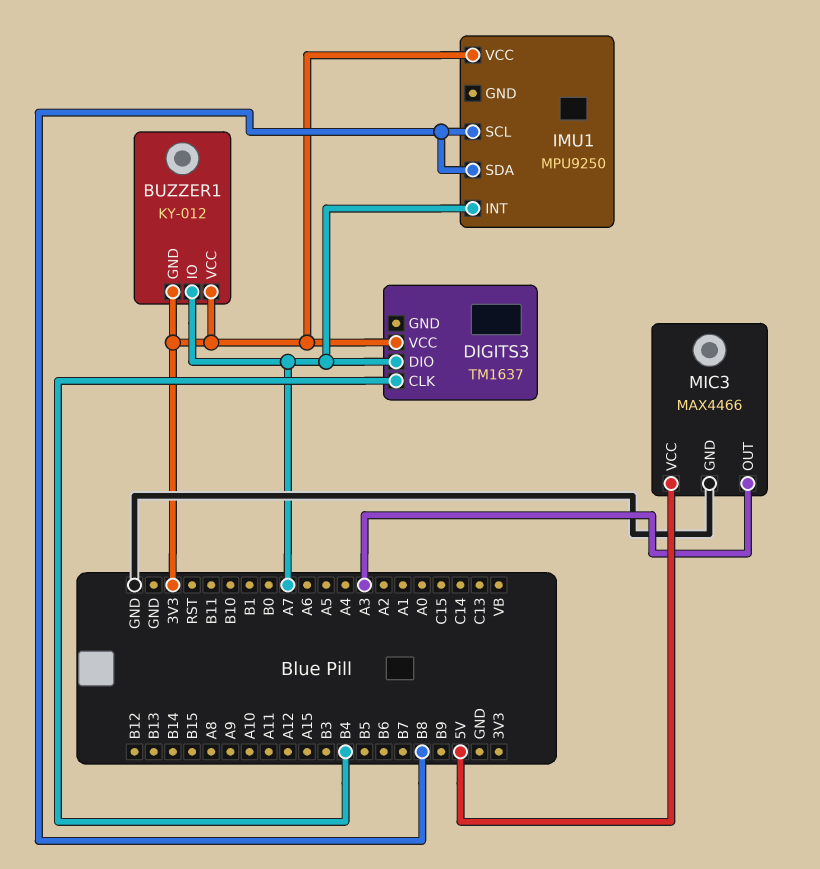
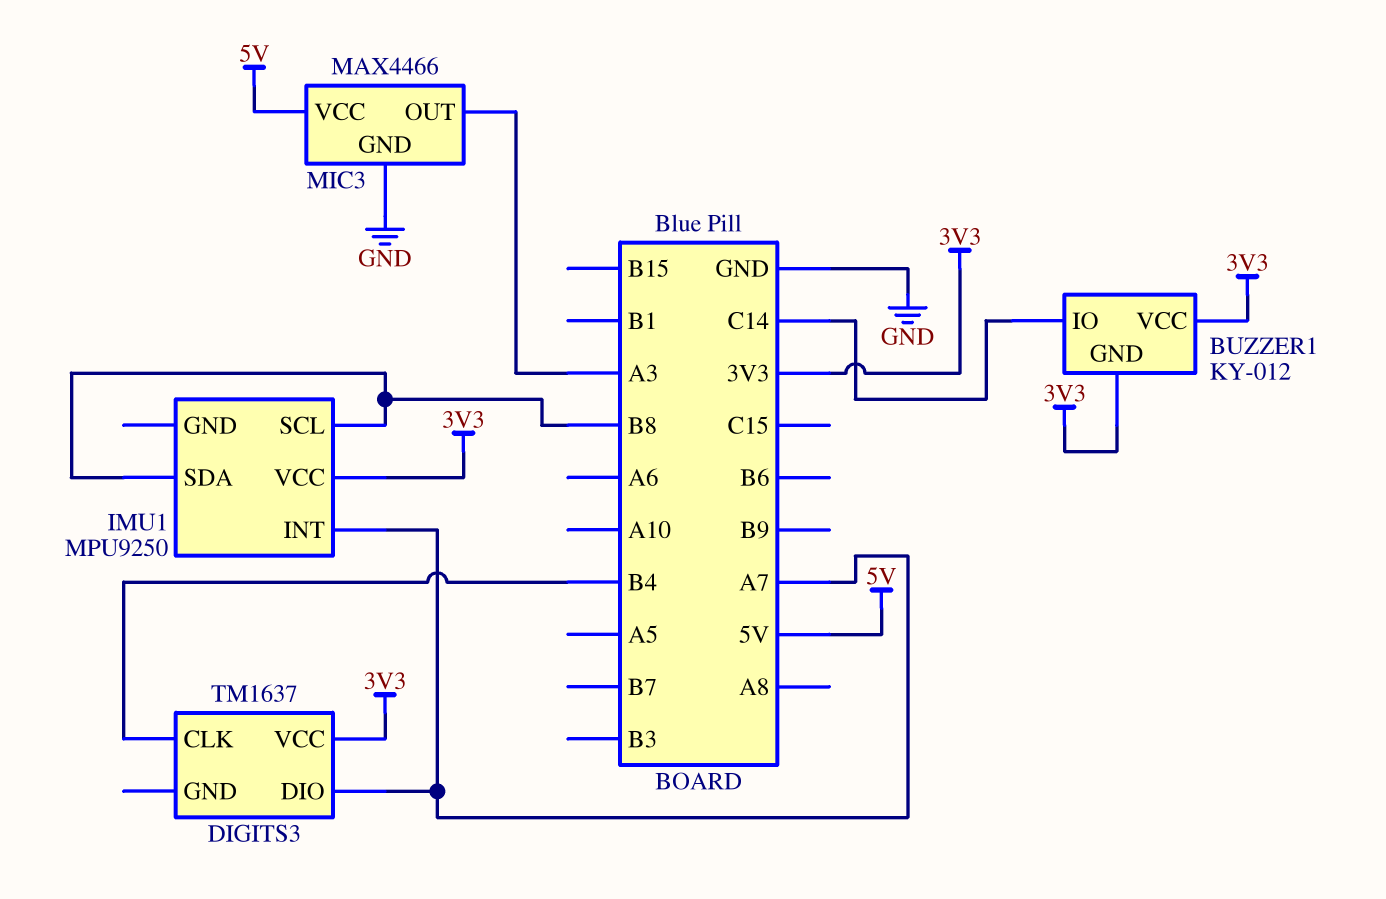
BUZZER1 pin IO: A7 -> C14

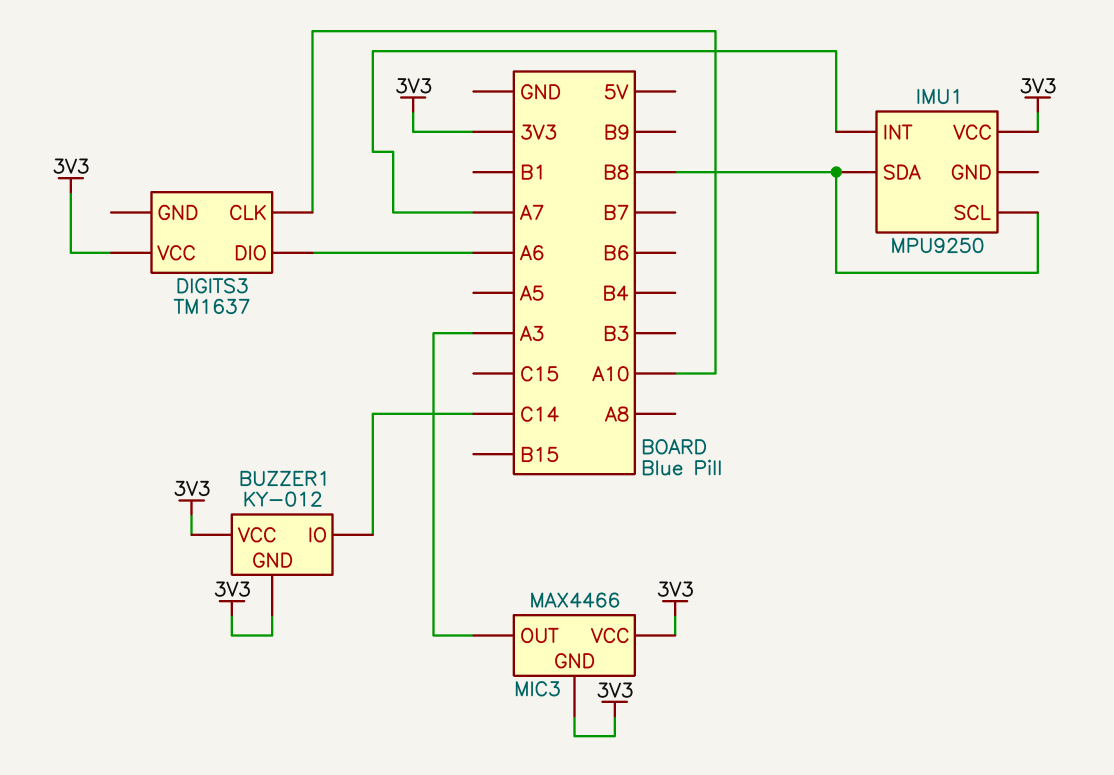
DIGITS3 pin CLK: B4 -> A10
DIGITS3 pin DIO: A7 -> A6
MIC3 pin GND: GND -> 3V3
MIC3 pin VCC: 5V -> 3V3

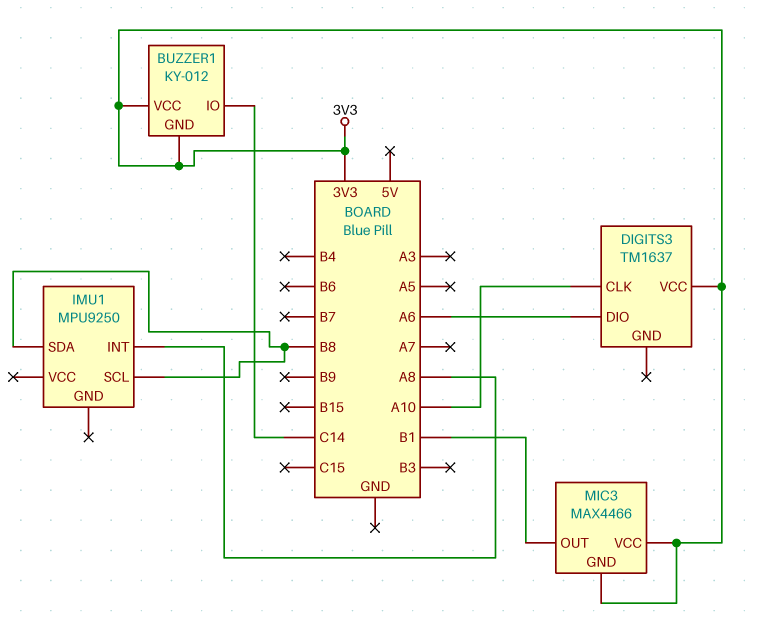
IMU1 pin INT: A7 -> A8
IMU1 pin VCC: 3V3 -> none
MIC3 pin OUT: A3 -> B1

